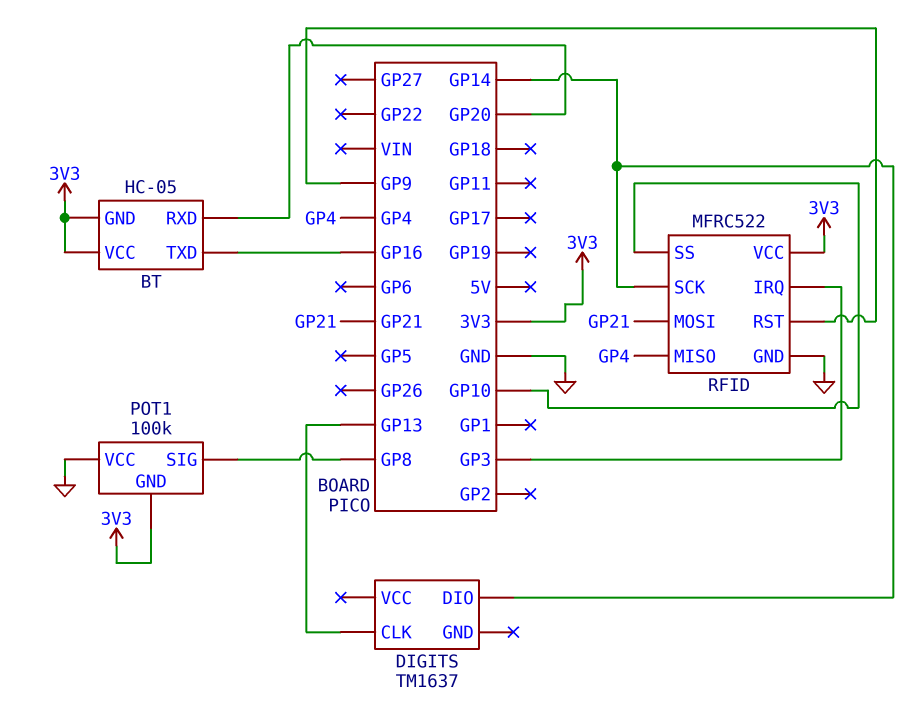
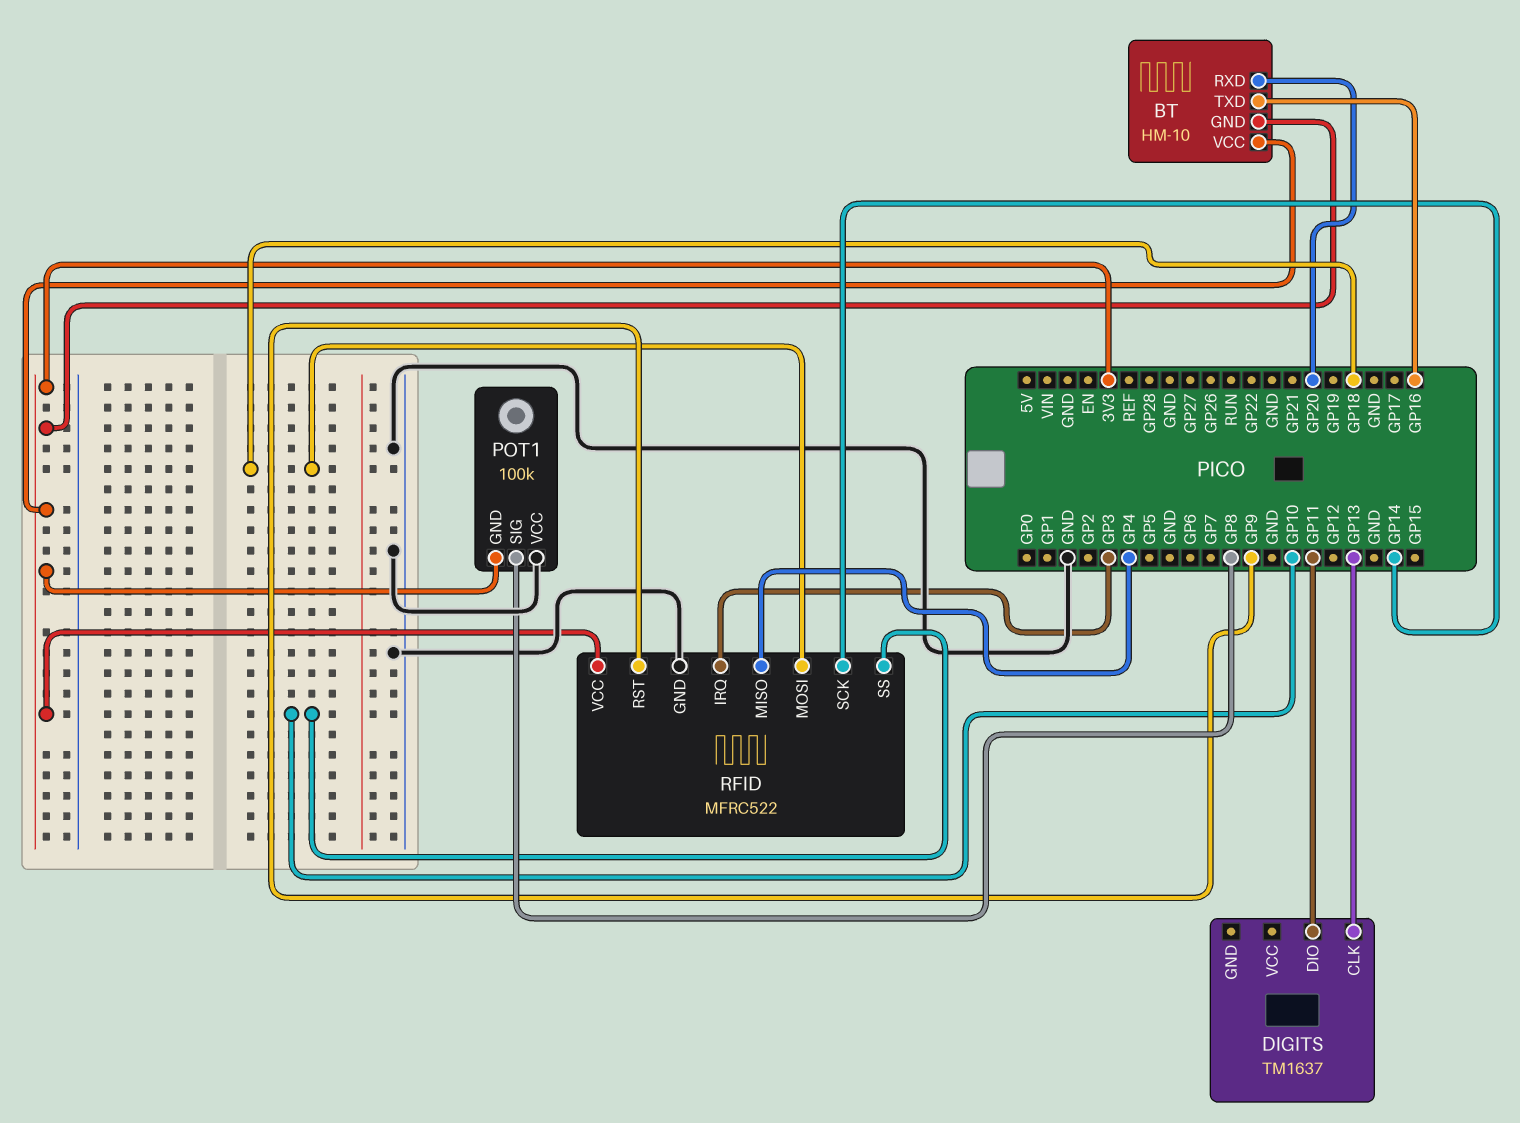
BT: HC-05 -> HM-10
DIGITS pin DIO: GP14 -> GP11
RFID pin MOSI: GP21 -> GP18

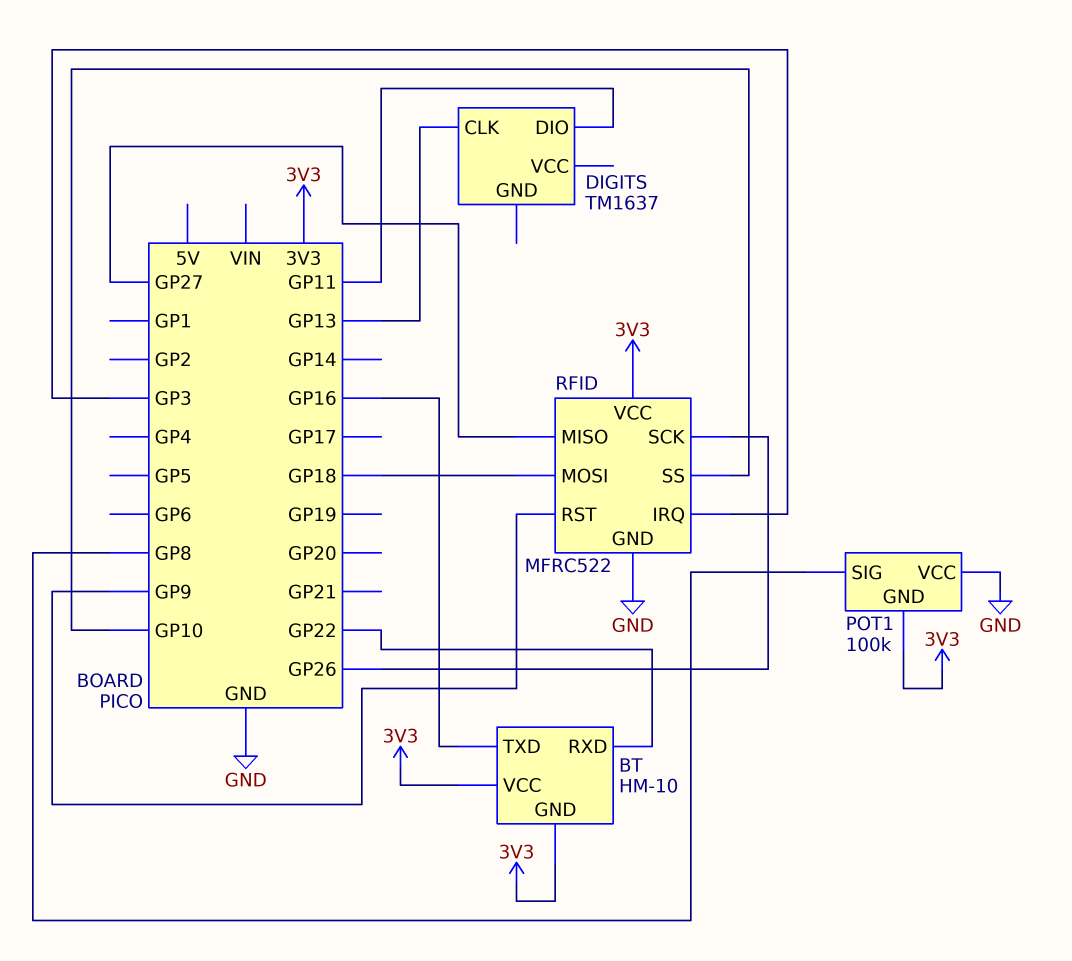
BT pin RXD: GP20 -> GP22
RFID pin MISO: GP4 -> GP27
RFID pin SCK: GP14 -> GP26

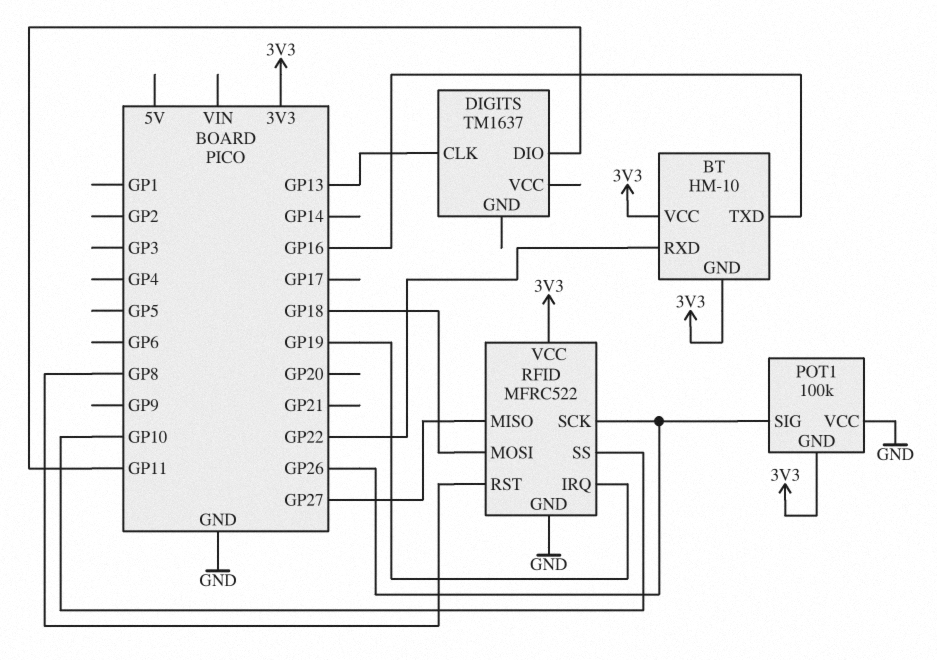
POT1 pin SIG: GP8 -> GP26
RFID pin IRQ: GP3 -> GP19
RFID pin RST: GP9 -> GP8

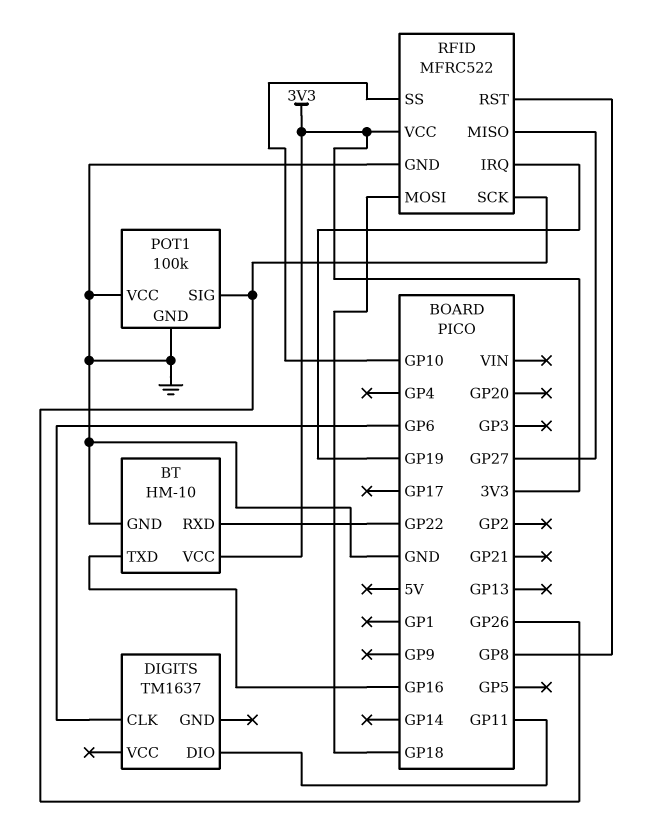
BT pin GND: 3V3 -> GND
DIGITS pin CLK: GP13 -> GP6
POT1 pin GND: 3V3 -> GND

